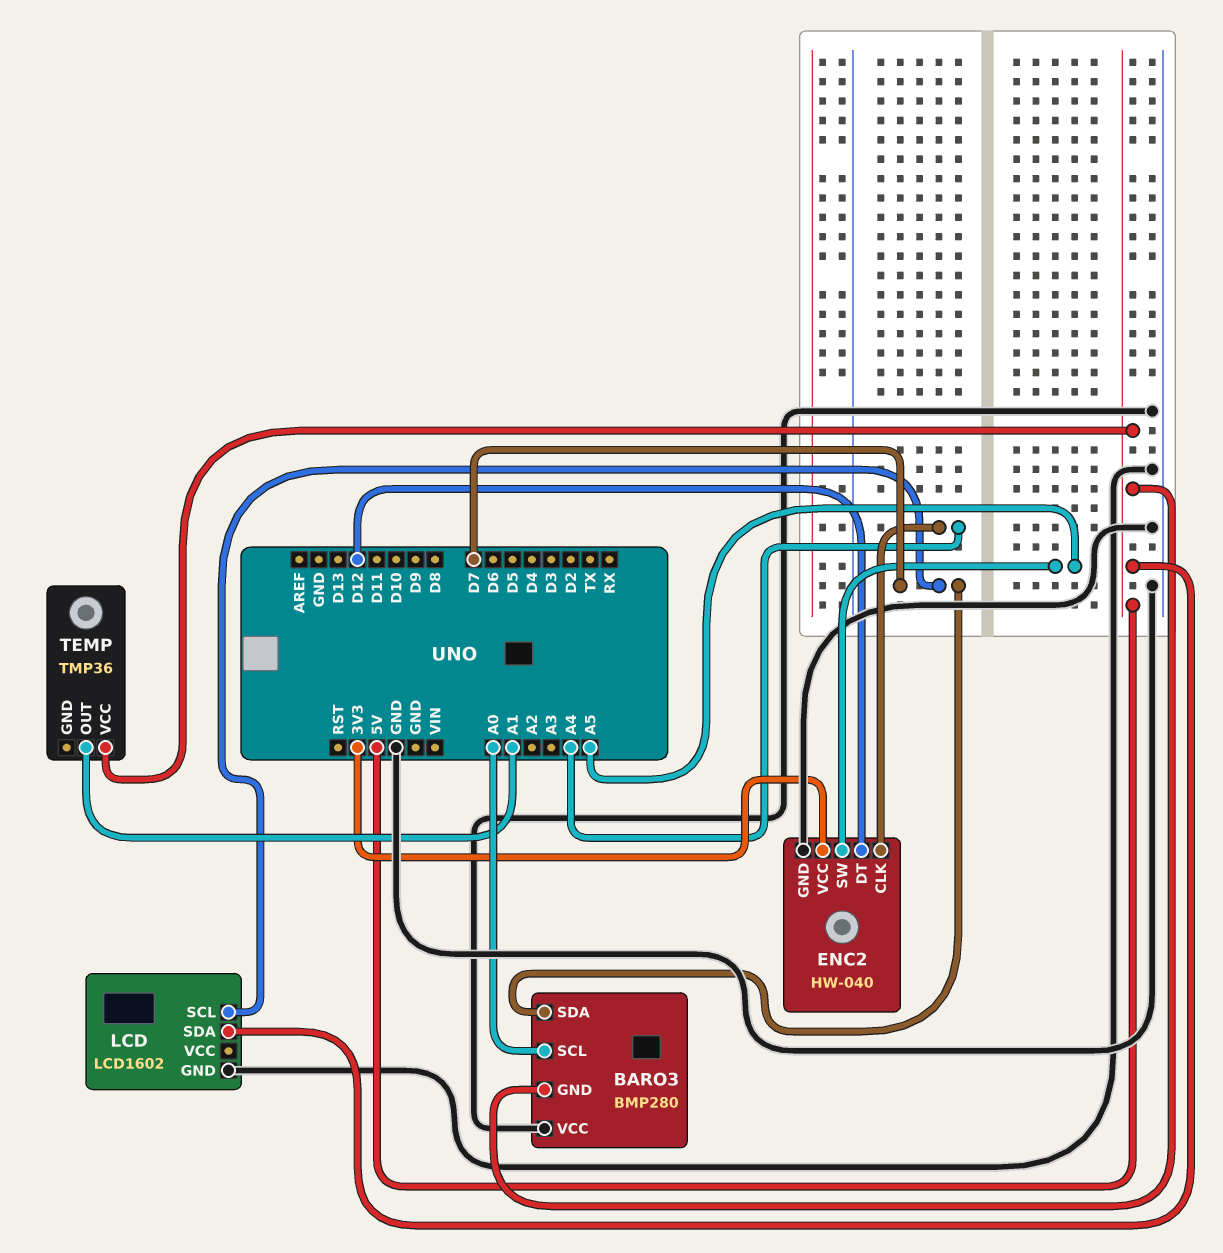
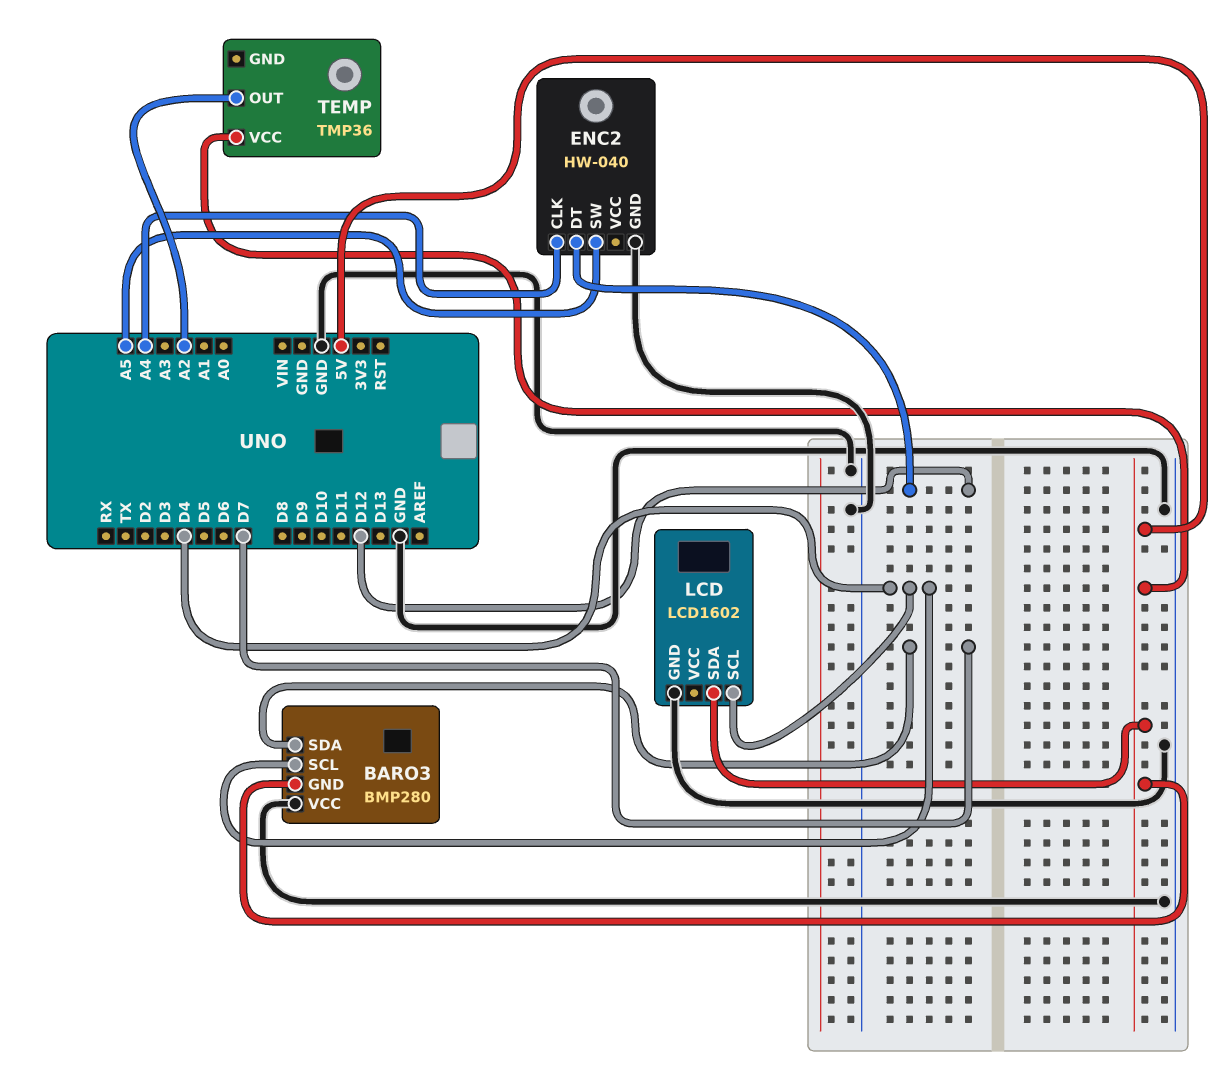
BARO3 pin SCL: A0 -> D4
ENC2 pin VCC: 3V3 -> none
LCD pin SCL: D7 -> D4
TEMP pin OUT: A1 -> A2

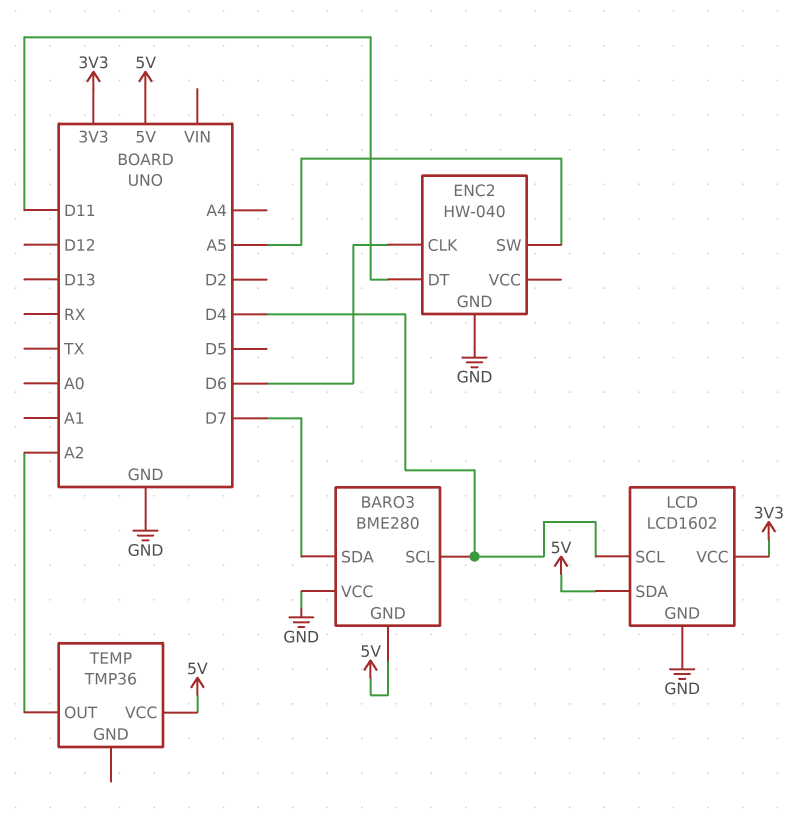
BARO3: BMP280 -> BME280
ENC2 pin CLK: A4 -> D6
ENC2 pin DT: D12 -> D11
LCD pin VCC: none -> 3V3

